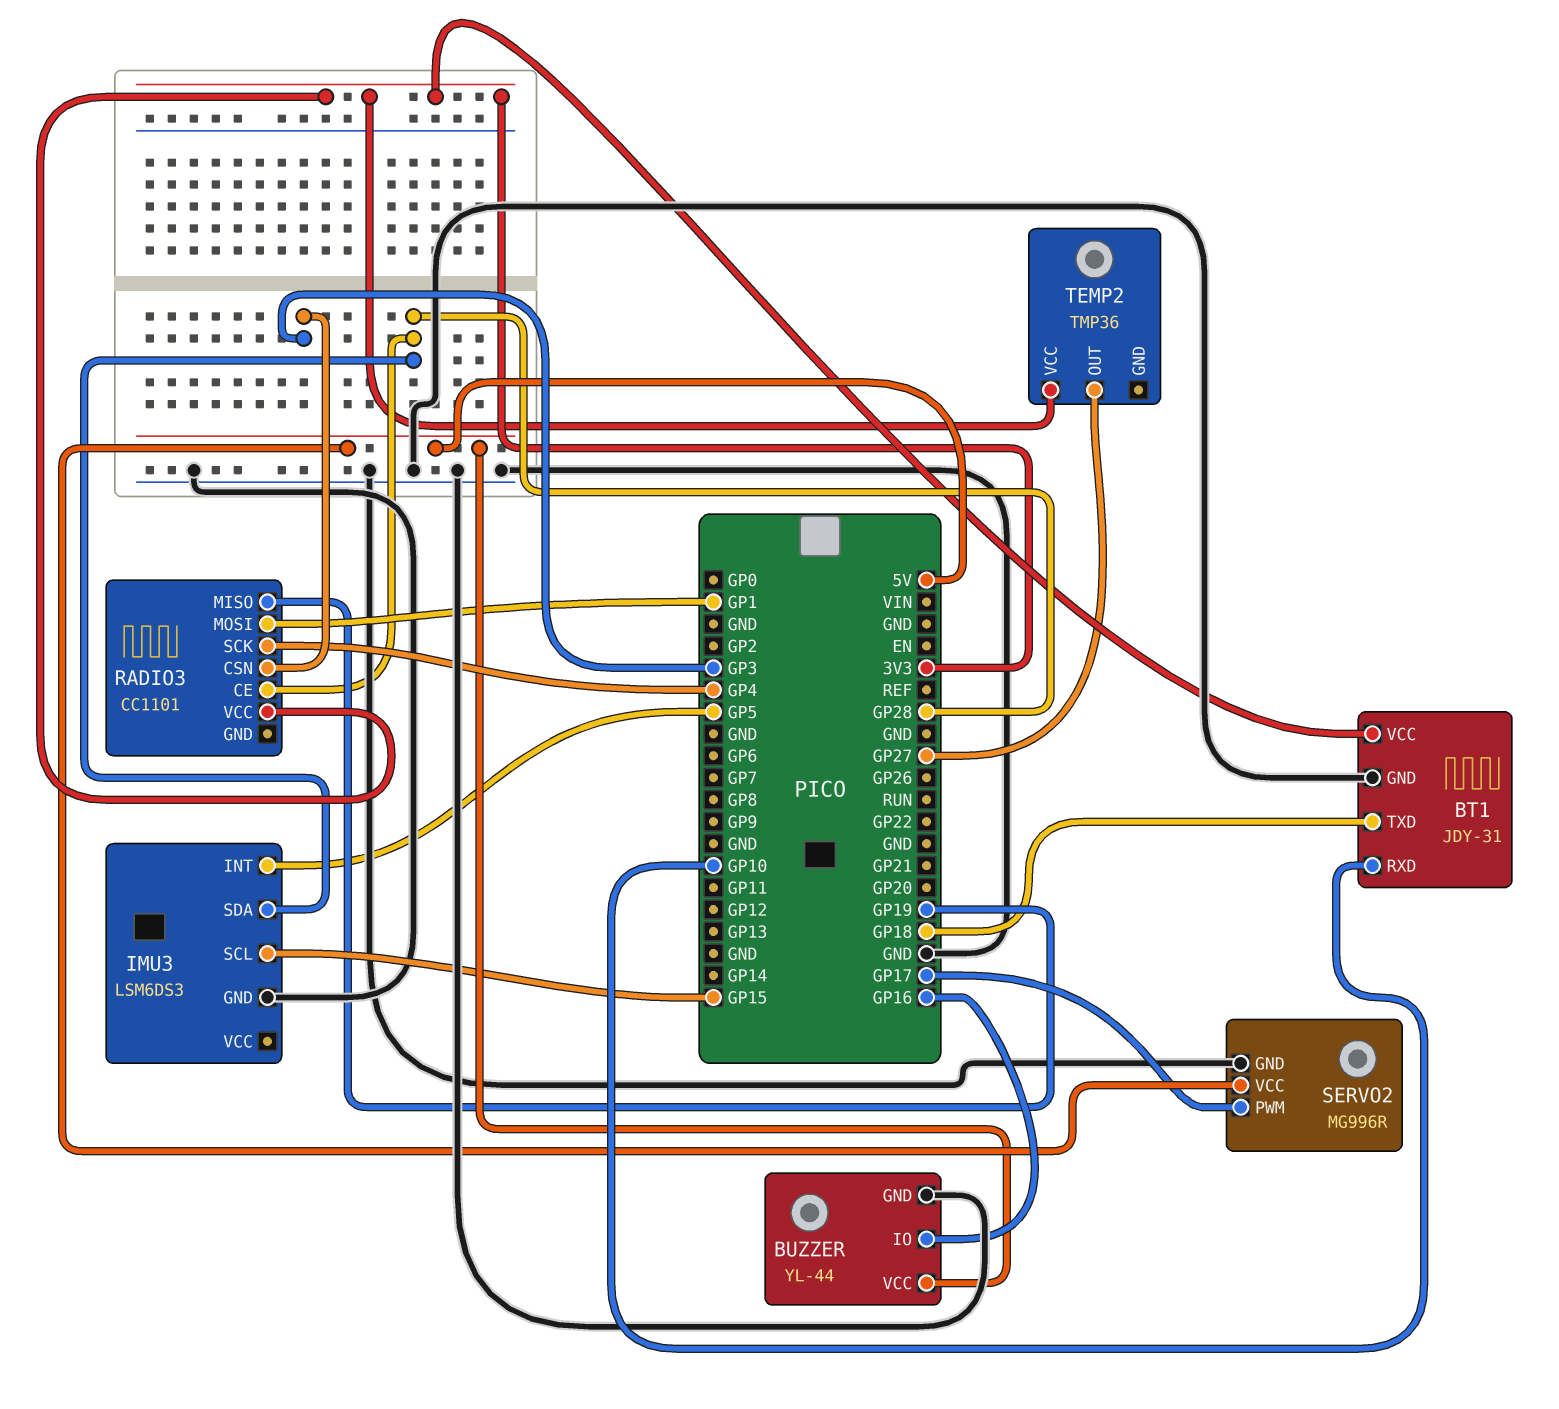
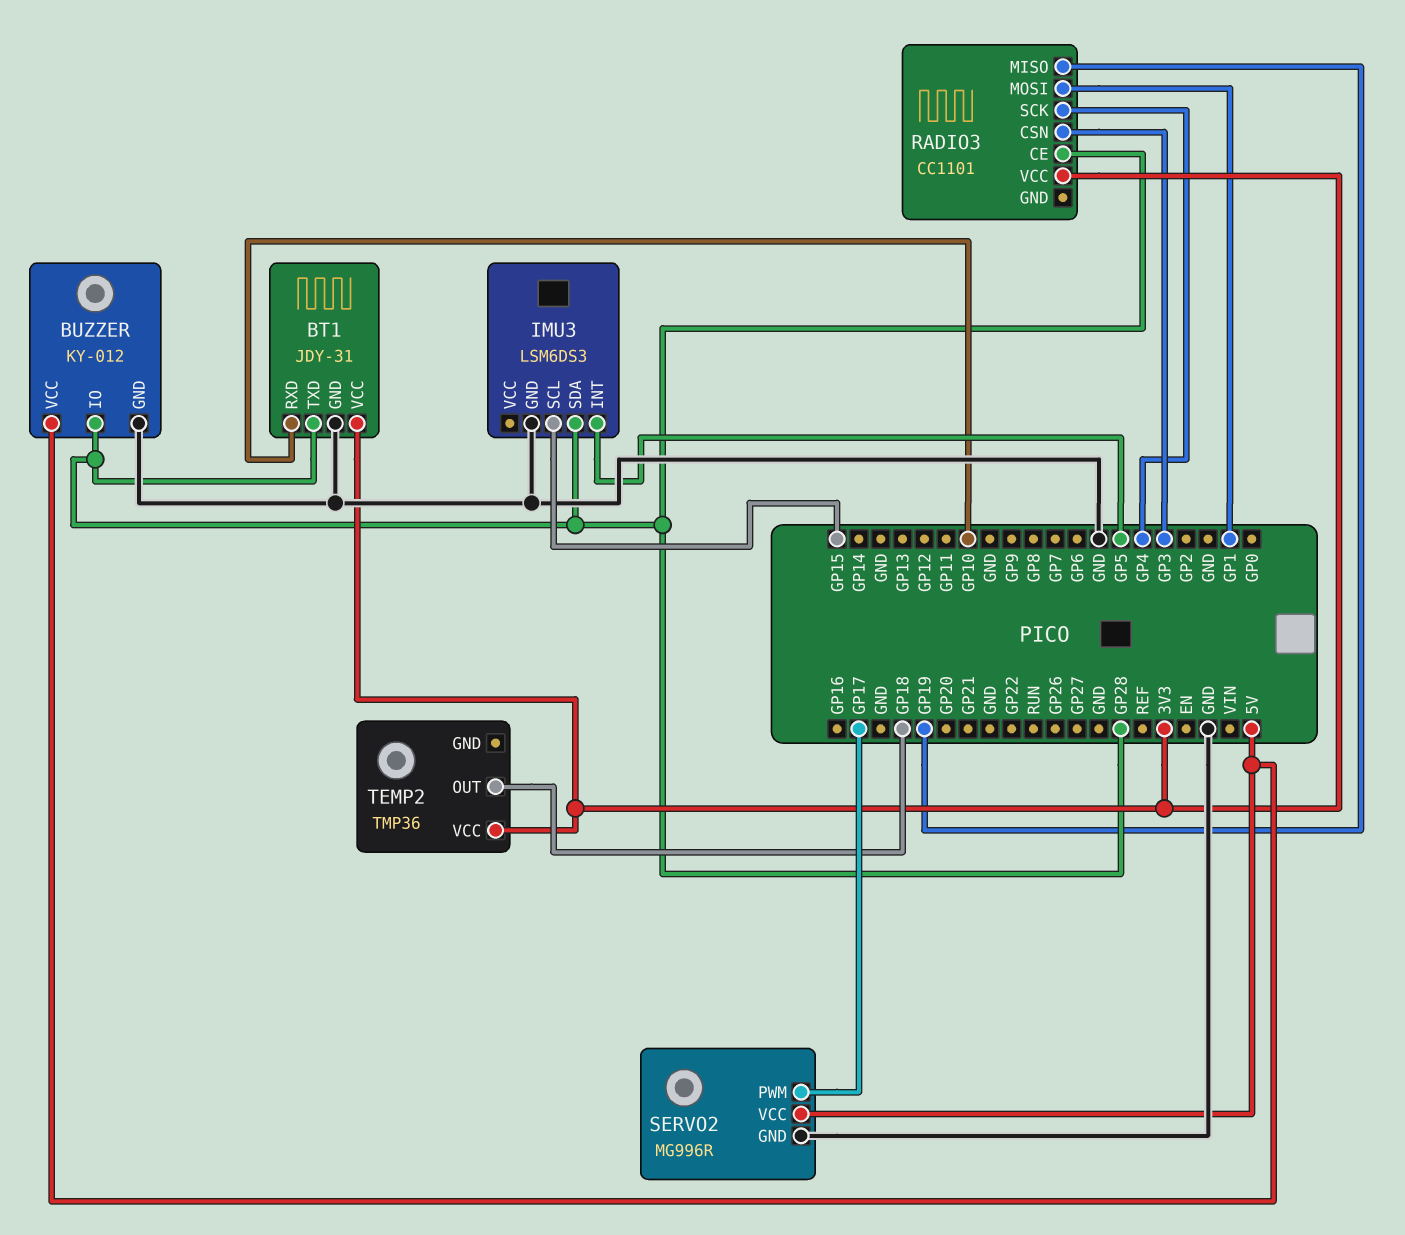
BT1 pin TXD: GP18 -> GP28
BUZZER: YL-44 -> KY-012
BUZZER pin IO: GP16 -> GP28
TEMP2 pin OUT: GP27 -> GP18

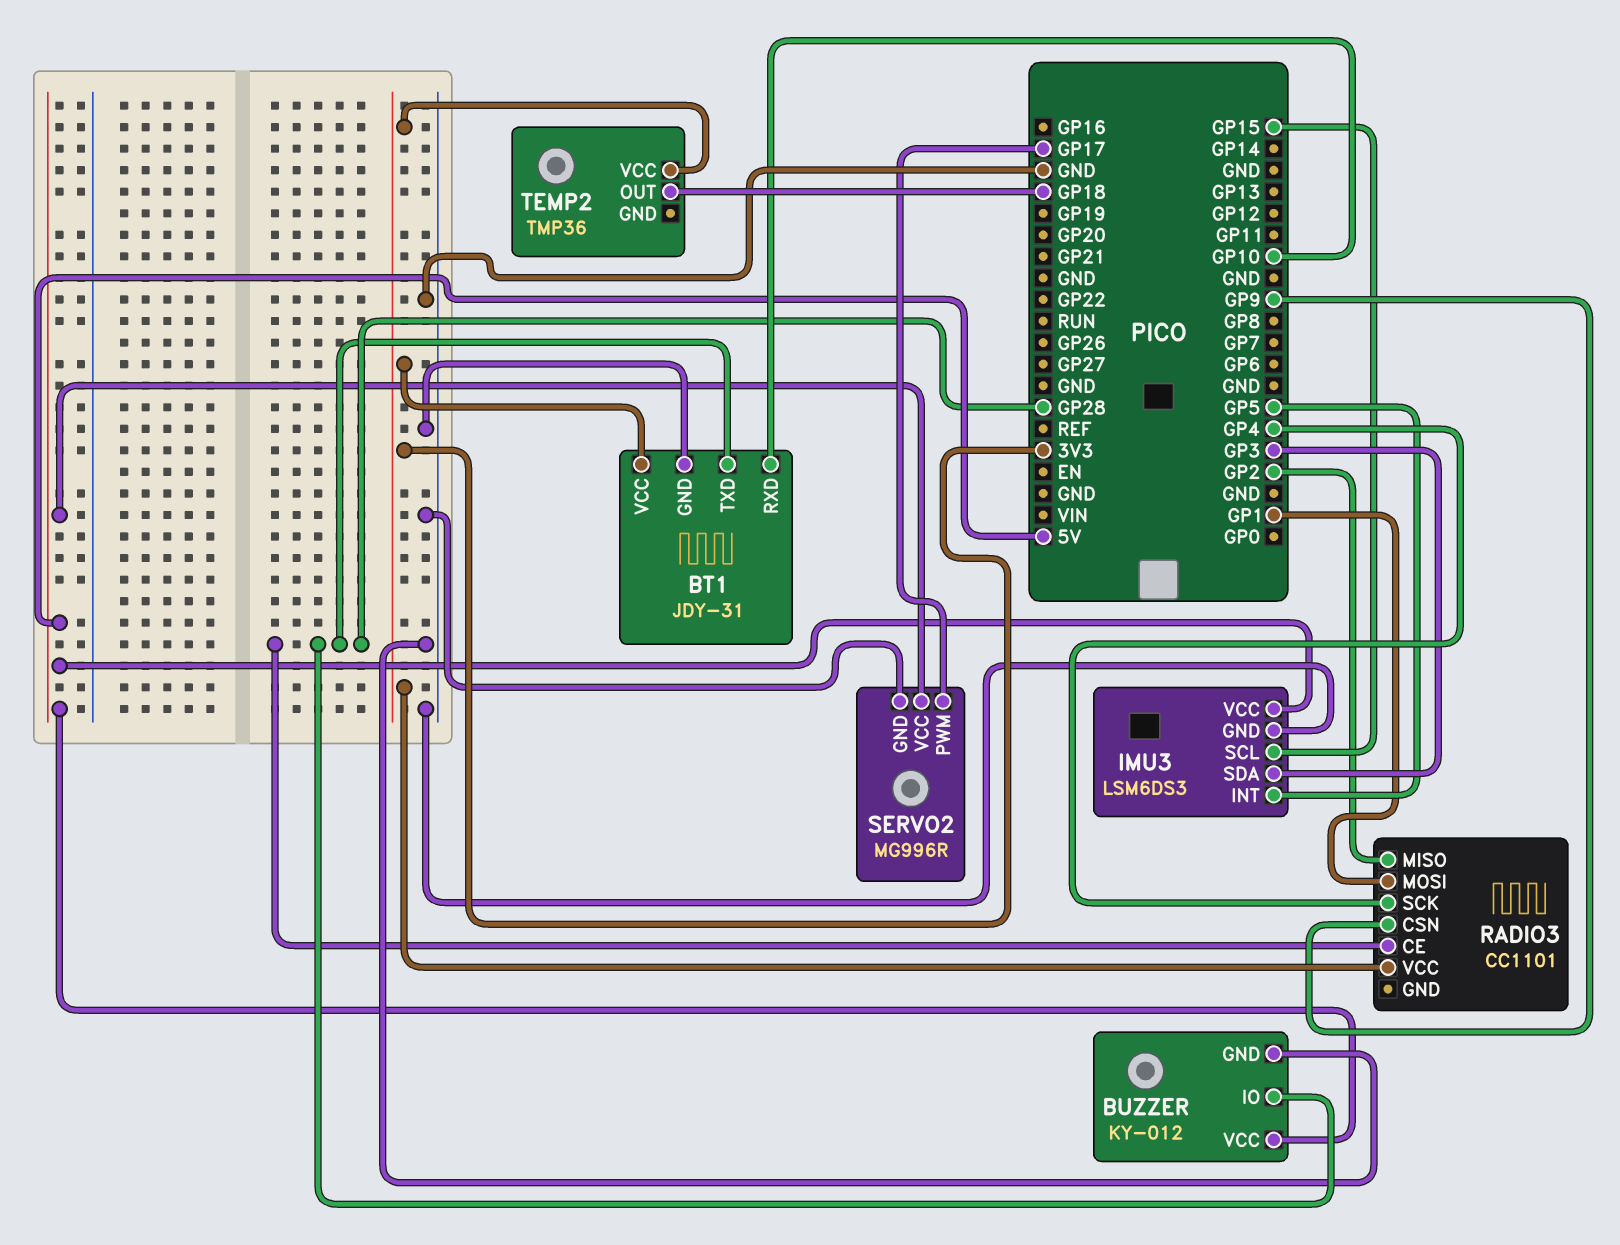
IMU3 pin SDA: GP28 -> GP3
IMU3 pin VCC: none -> 5V
RADIO3 pin CSN: GP3 -> GP9
RADIO3 pin MISO: GP19 -> GP2

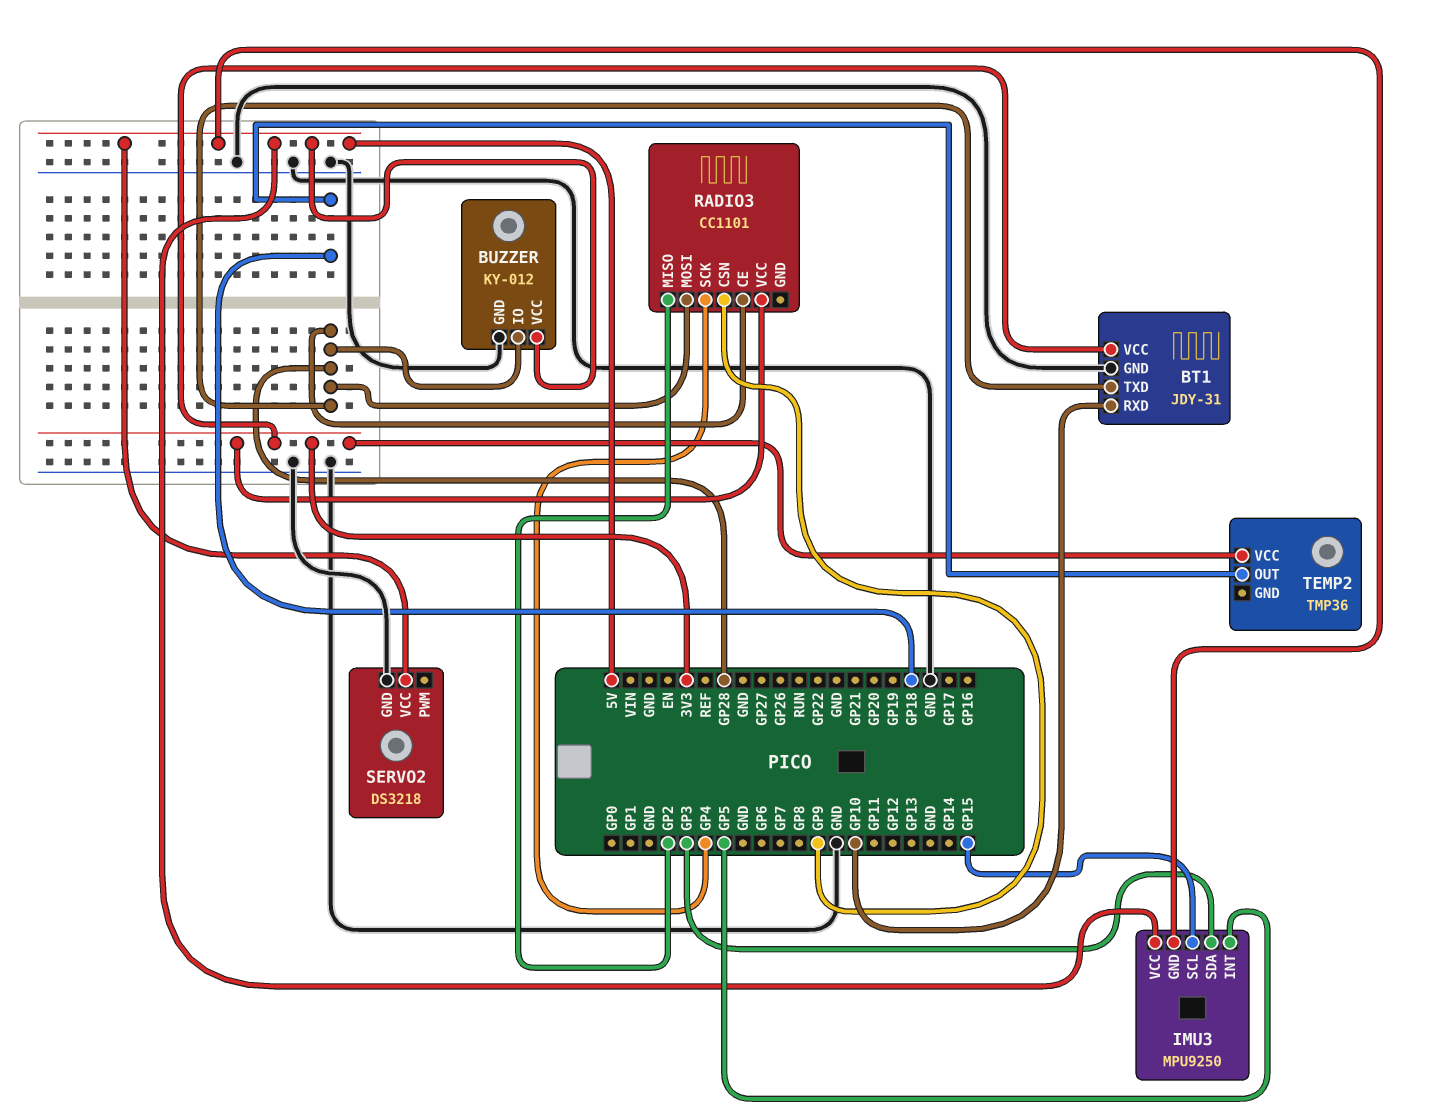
IMU3: LSM6DS3 -> MPU9250
IMU3 pin GND: GND -> 5V
RADIO3 pin MOSI: GP1 -> GP28
SERVO2: MG996R -> DS3218
SERVO2 pin PWM: GP17 -> none

